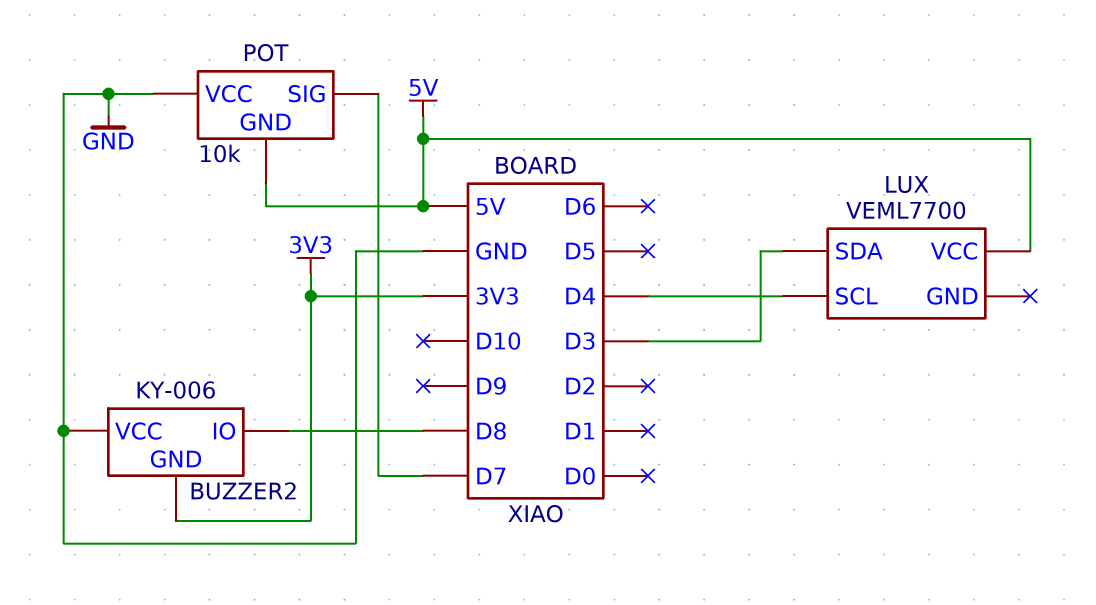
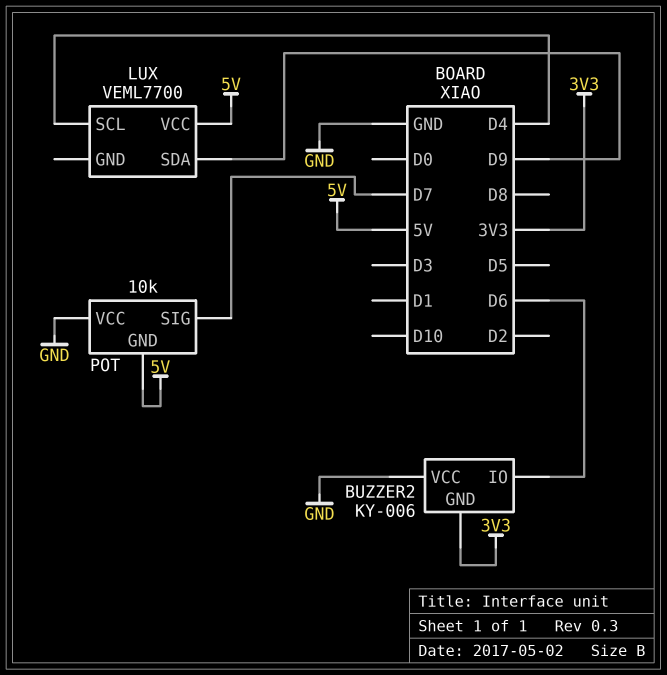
BUZZER2 pin IO: D8 -> D6
LUX pin SDA: D3 -> D9

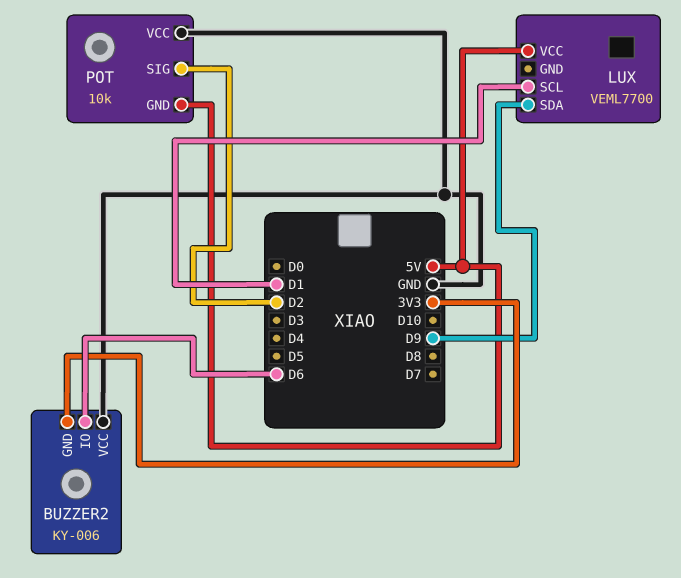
LUX pin SCL: D4 -> D1
POT pin SIG: D7 -> D2

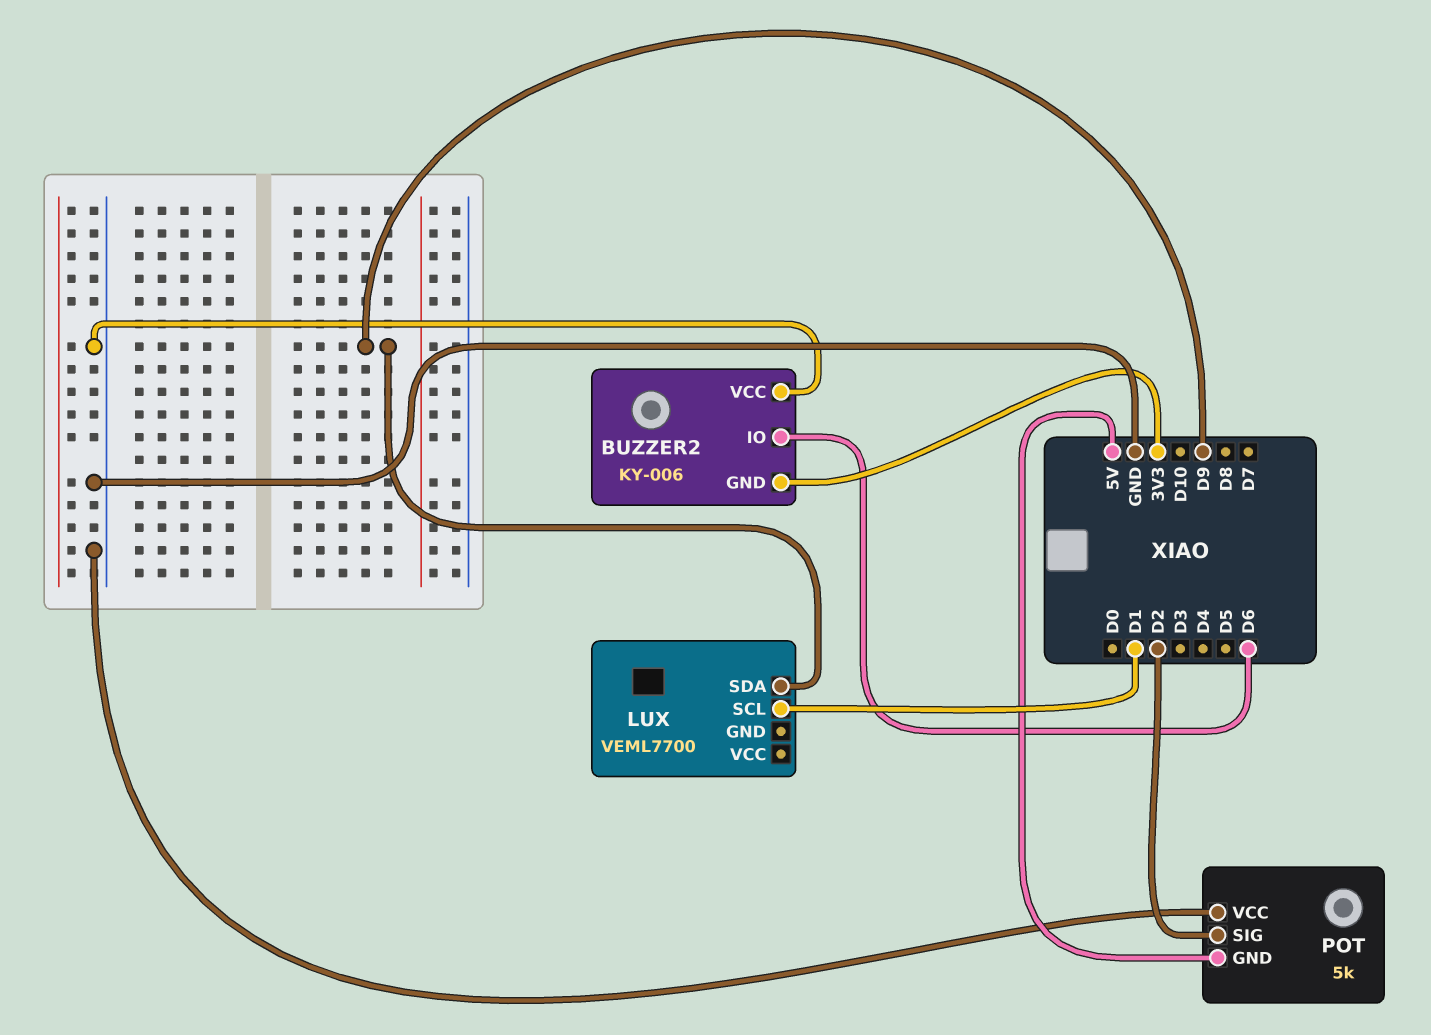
LUX pin VCC: 5V -> none
POT: 10k -> 5k

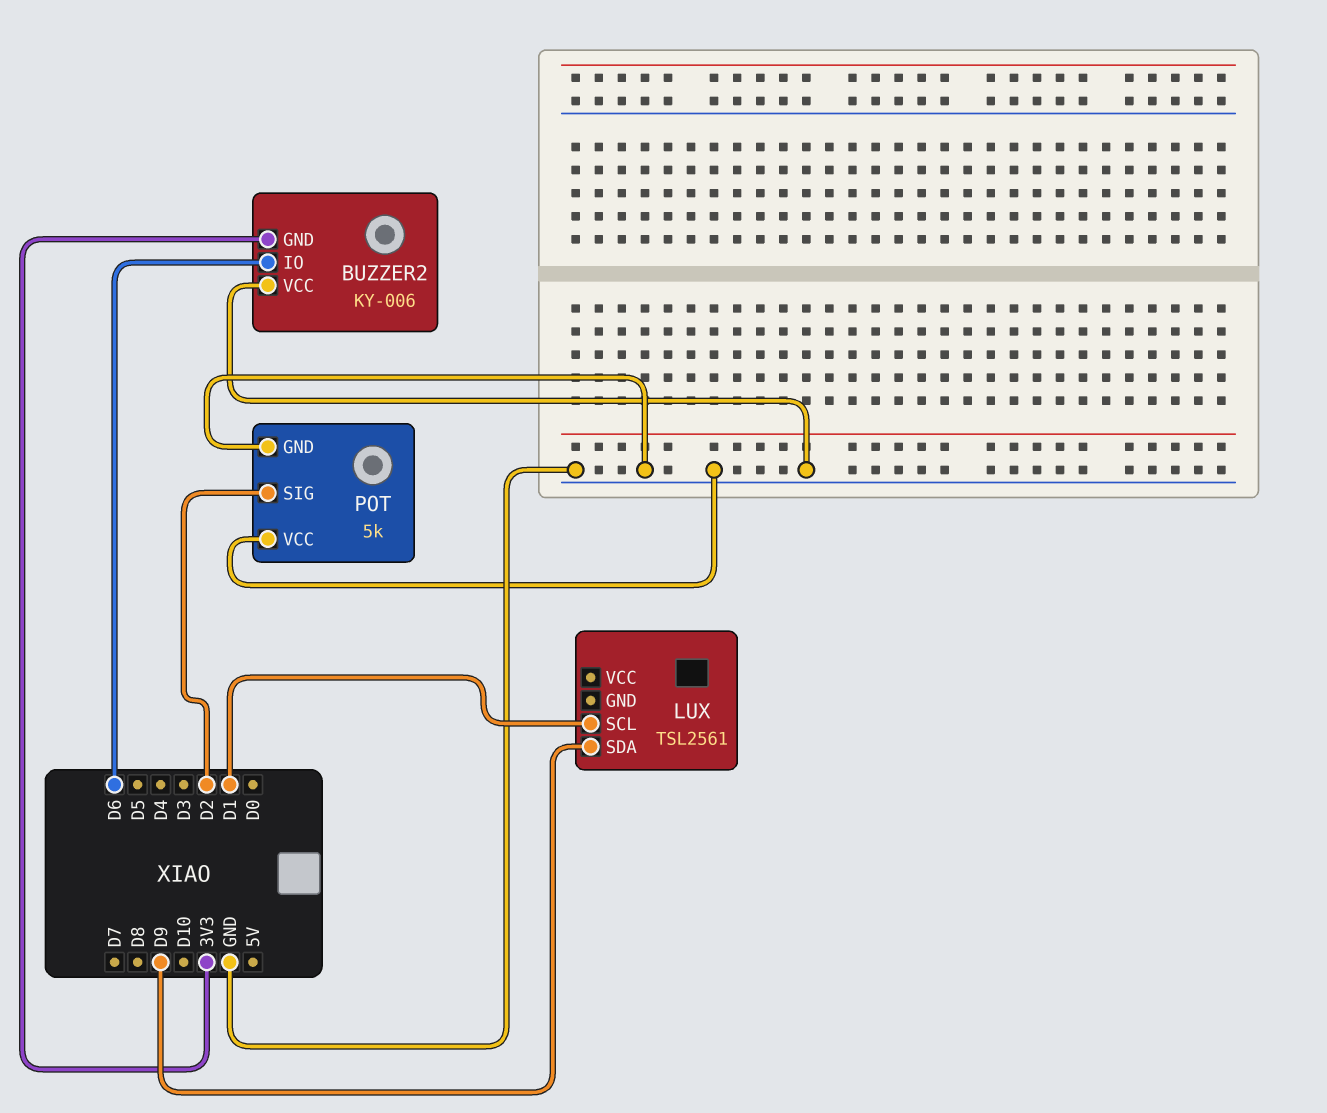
LUX: VEML7700 -> TSL2561
POT pin GND: 5V -> GND

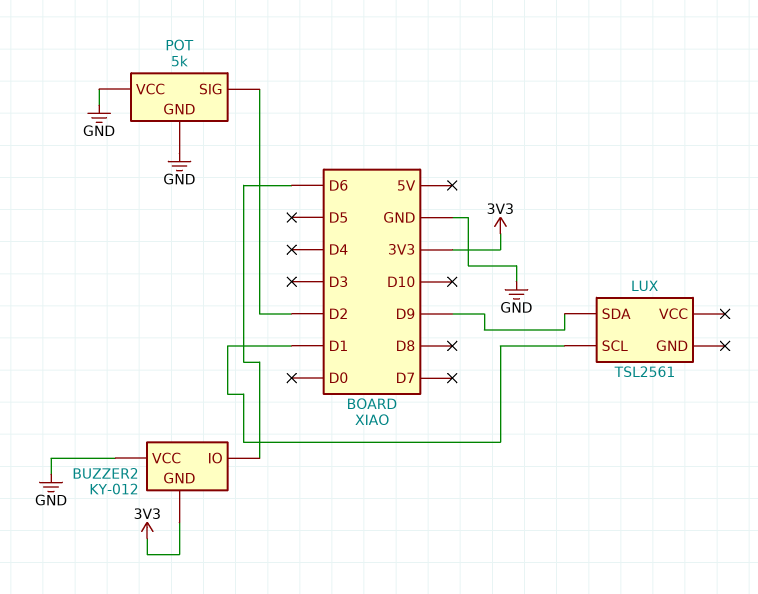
BUZZER2: KY-006 -> KY-012

